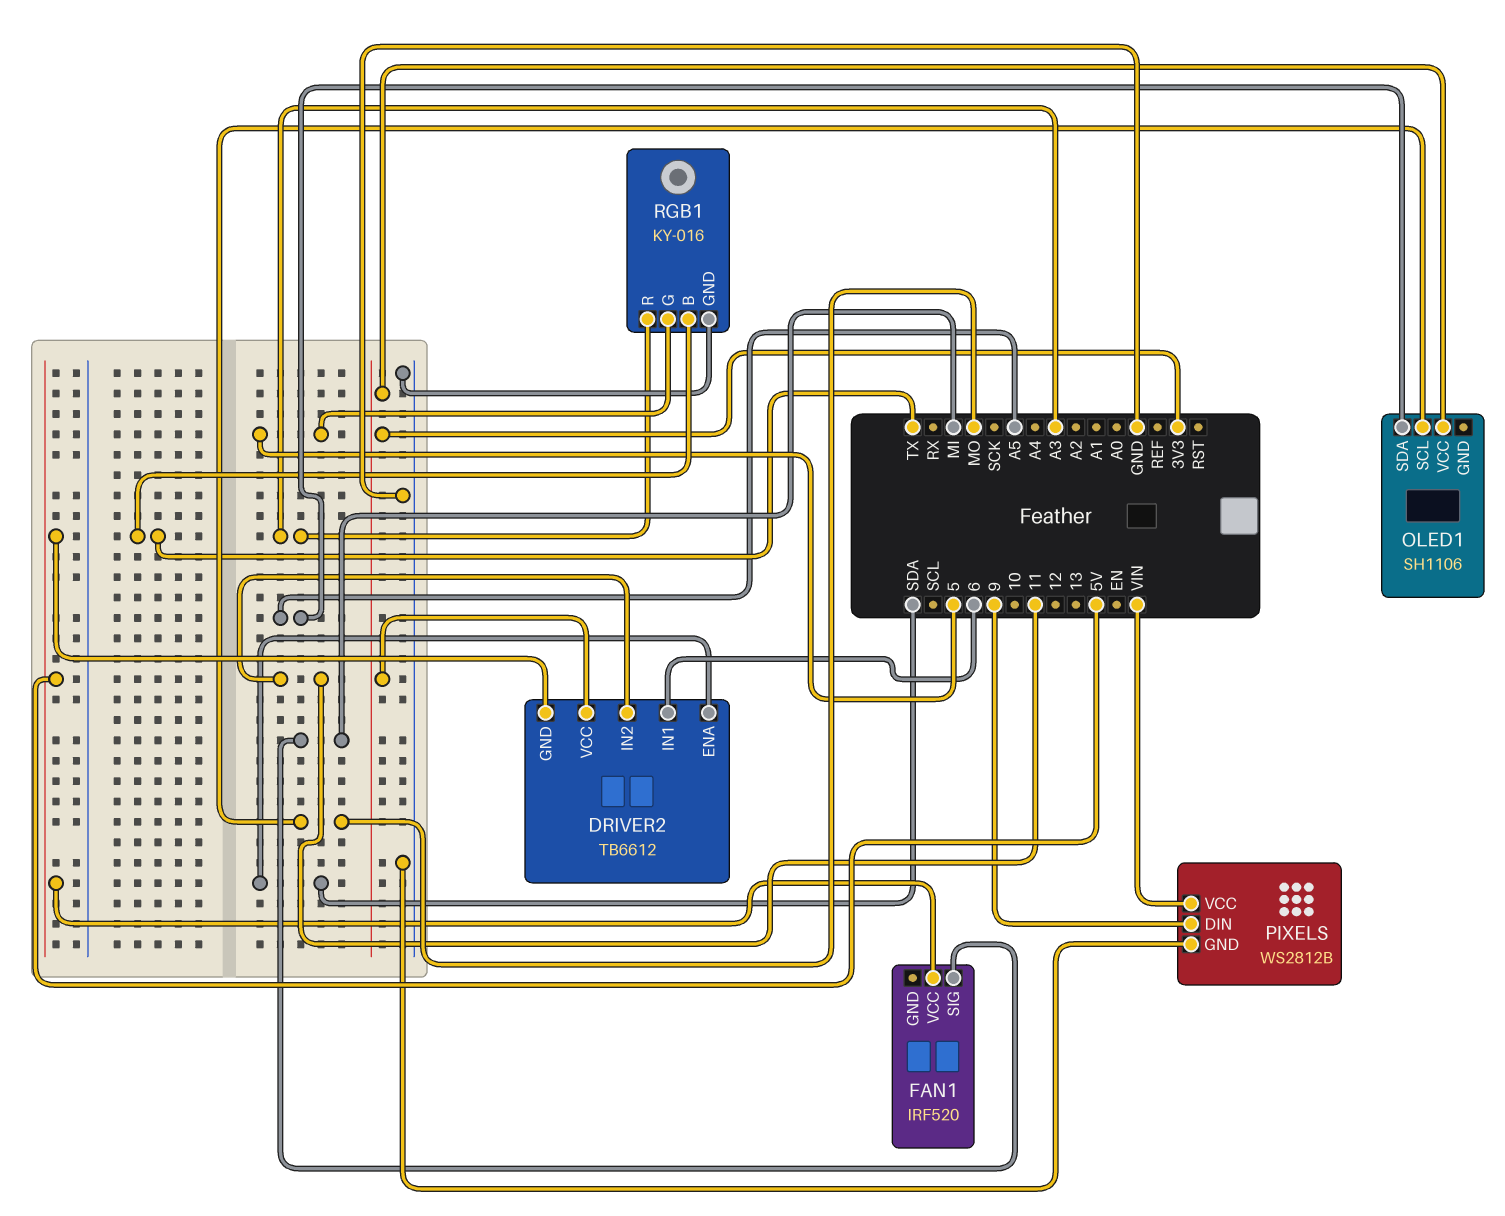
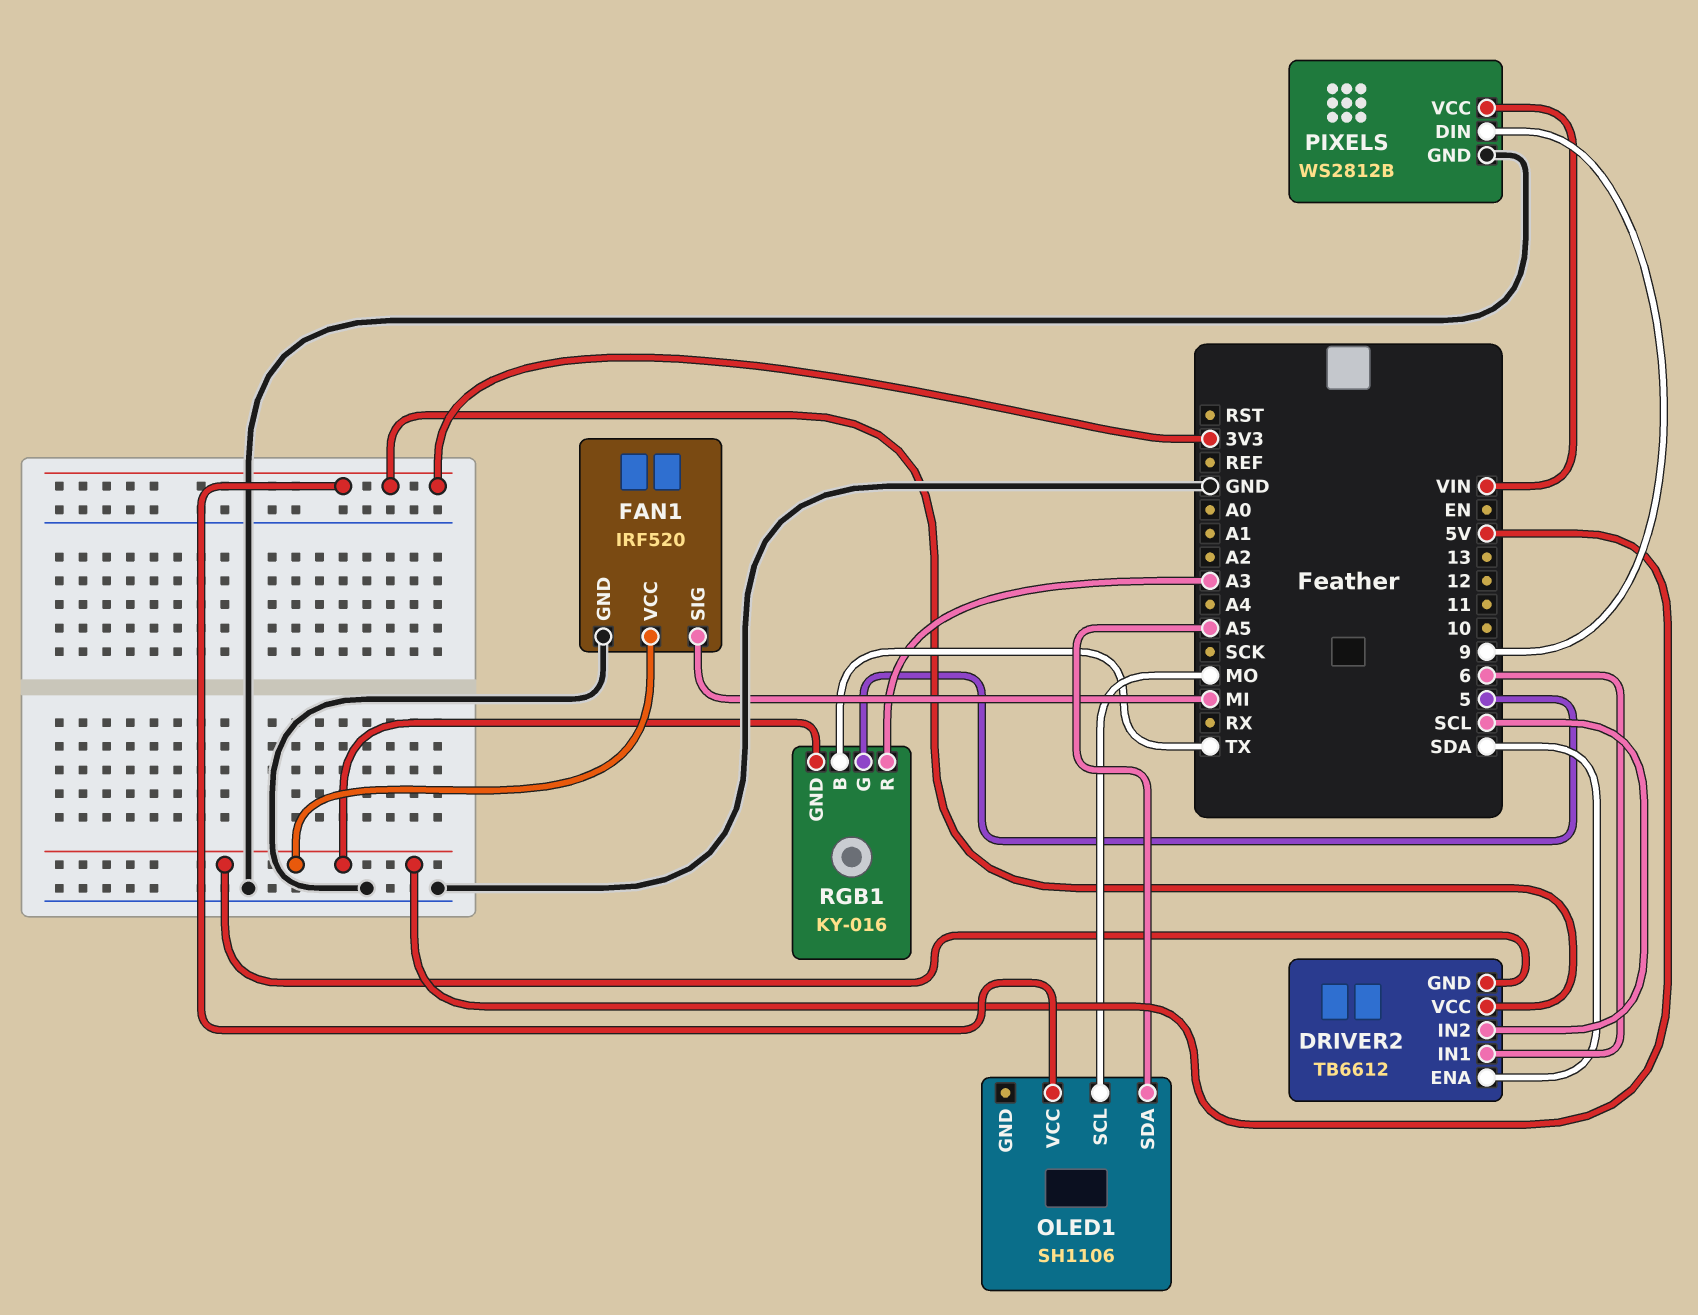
DRIVER2 pin IN2: 11 -> SCL
FAN1 pin GND: none -> GND
RGB1 pin GND: GND -> 5V

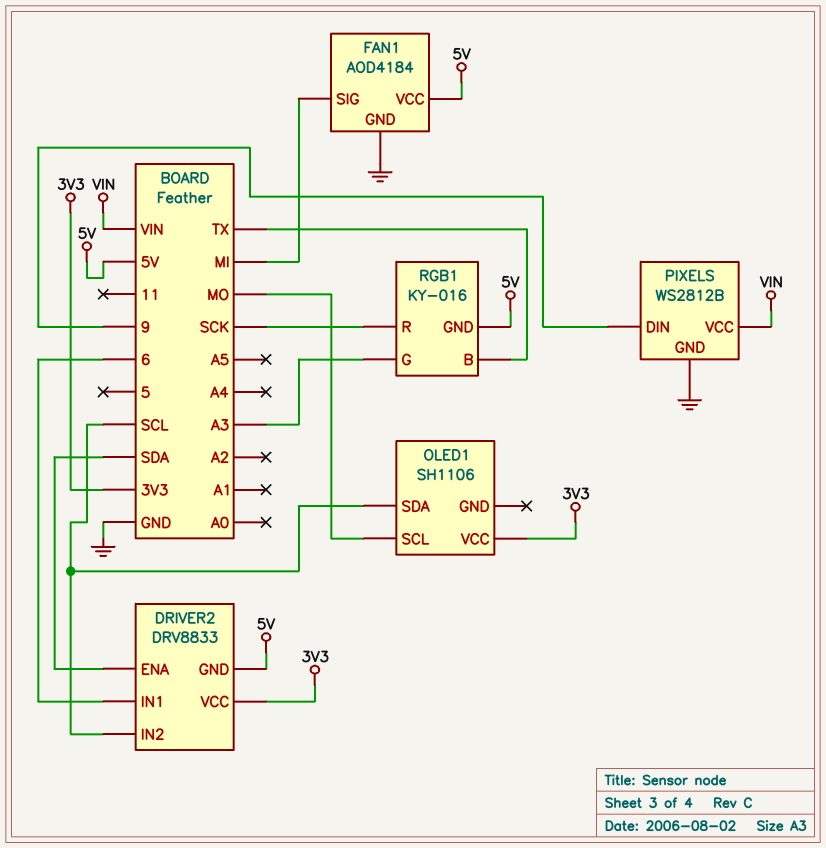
DRIVER2: TB6612 -> DRV8833
FAN1: IRF520 -> AOD4184
OLED1 pin SDA: A5 -> SCL
RGB1 pin G: 5 -> A3
RGB1 pin R: A3 -> SCK

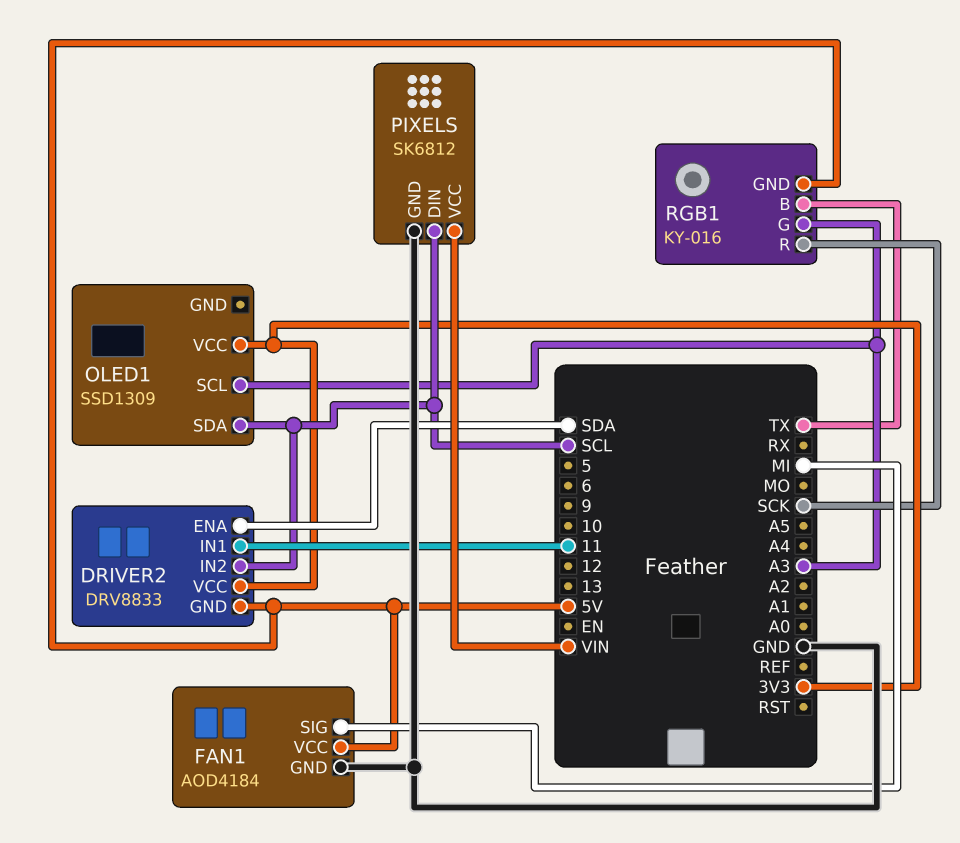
DRIVER2 pin IN1: 6 -> 11
OLED1: SH1106 -> SSD1309
OLED1 pin SCL: MO -> A3
PIXELS: WS2812B -> SK6812
PIXELS pin DIN: 9 -> SCL

